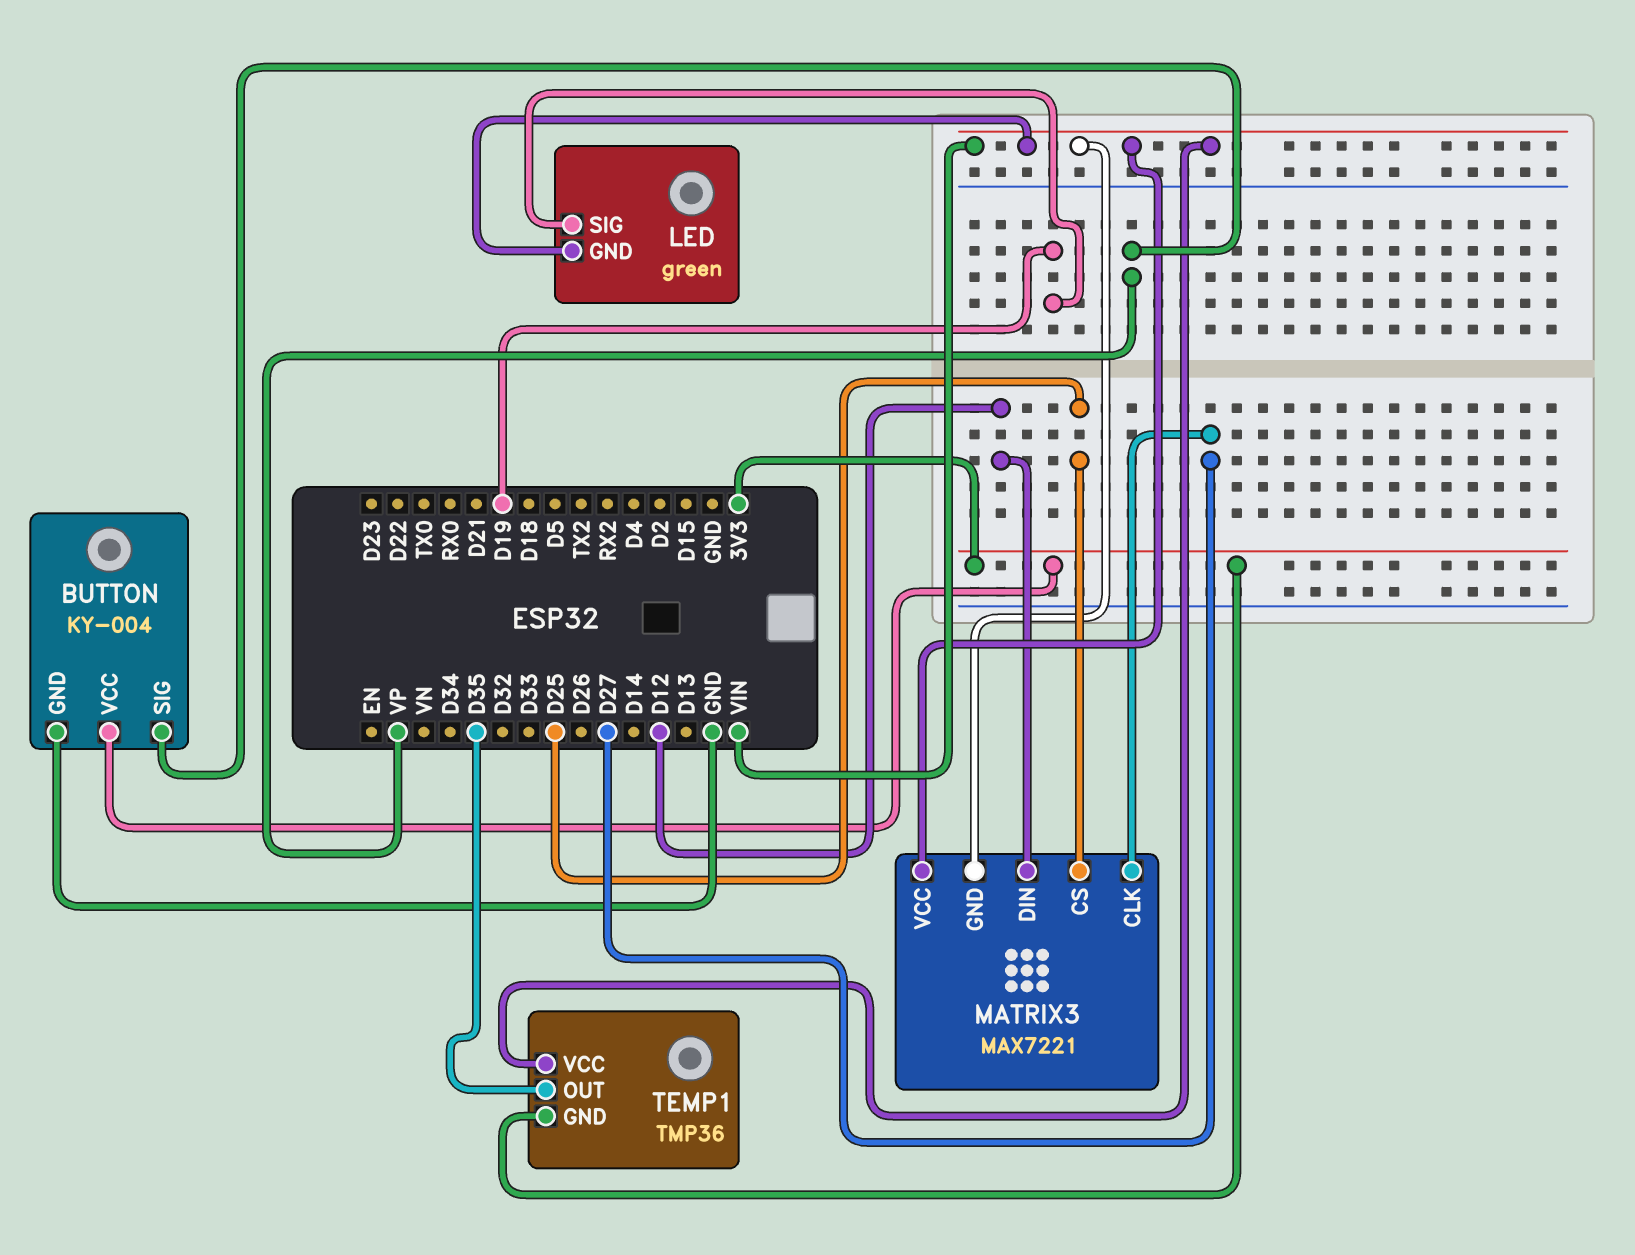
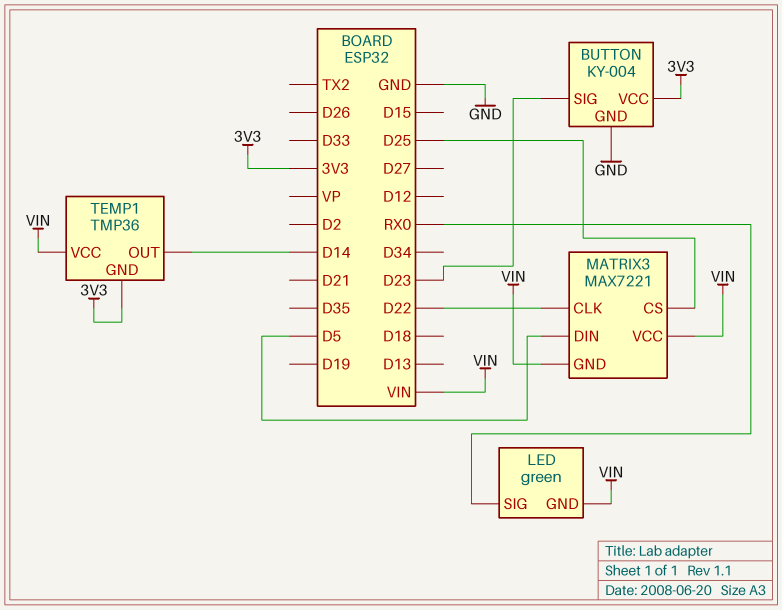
BUTTON pin SIG: VP -> D23
LED pin SIG: D19 -> RX0
MATRIX3 pin CLK: D27 -> D22
MATRIX3 pin DIN: D12 -> D5
TEMP1 pin OUT: D35 -> D14

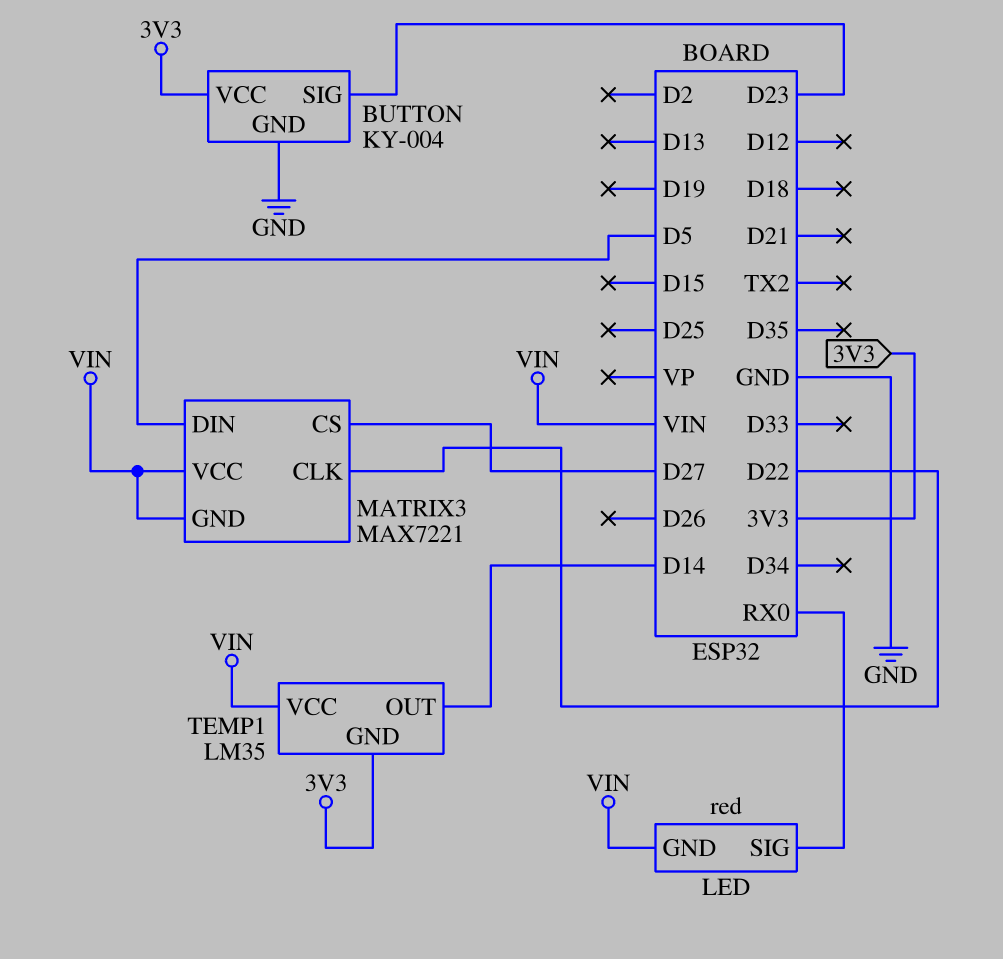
LED: green -> red
MATRIX3 pin CS: D25 -> D27
TEMP1: TMP36 -> LM35

